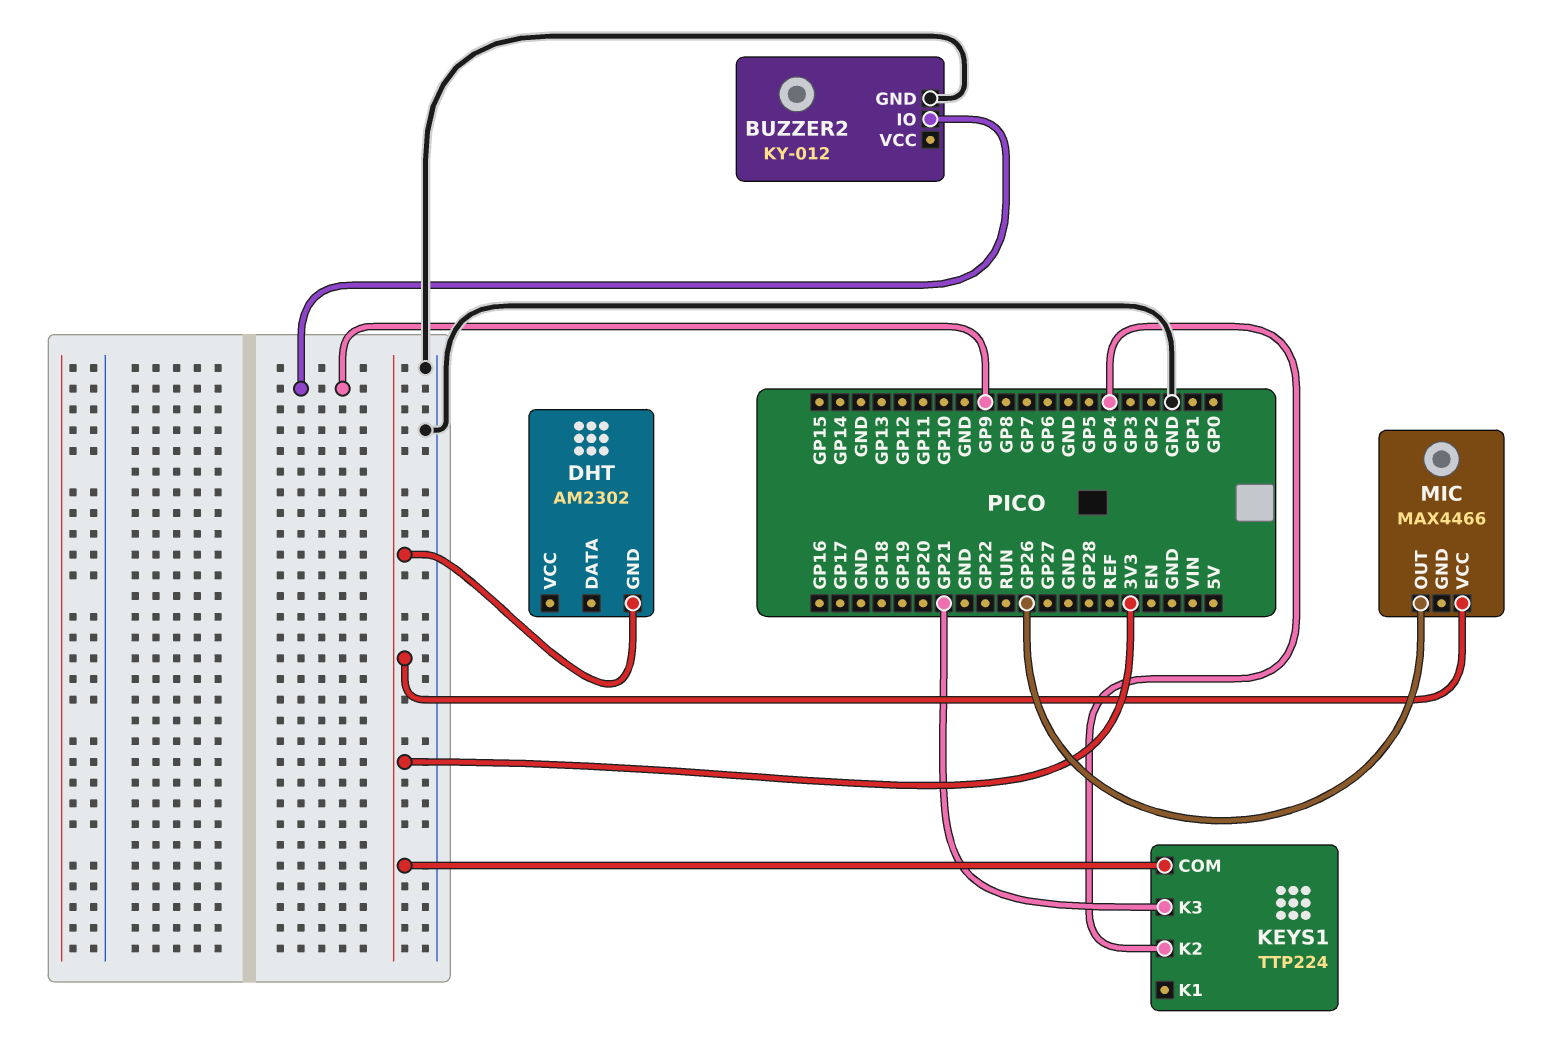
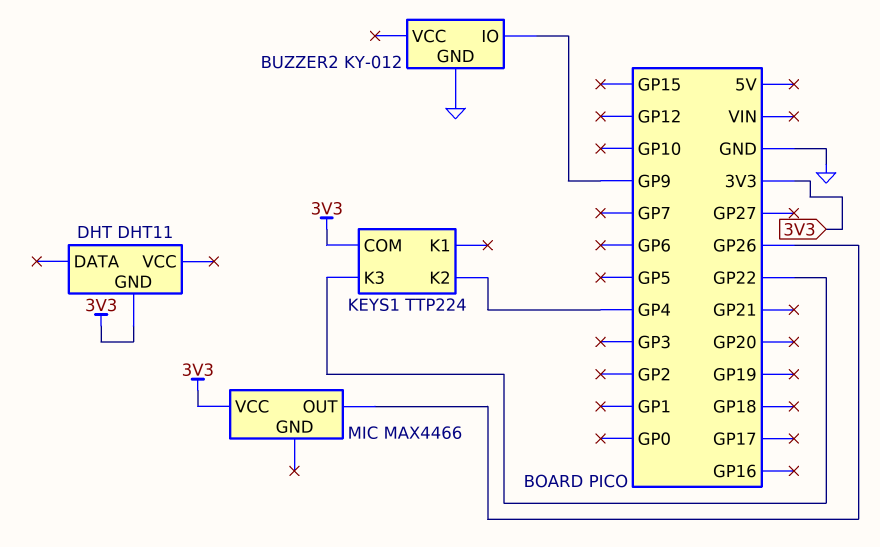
DHT: AM2302 -> DHT11
KEYS1 pin K3: GP21 -> GP22

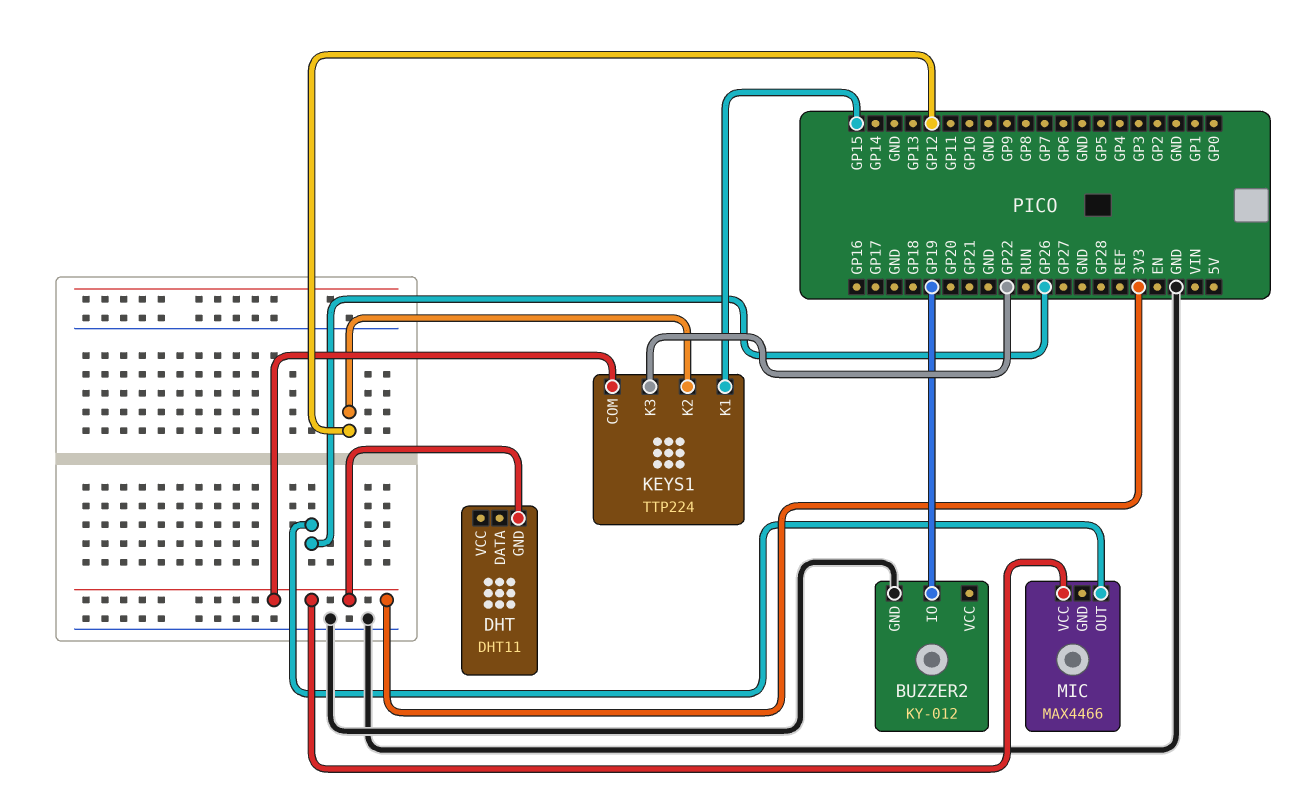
BUZZER2 pin IO: GP9 -> GP19
KEYS1 pin K1: none -> GP15
KEYS1 pin K2: GP4 -> GP12

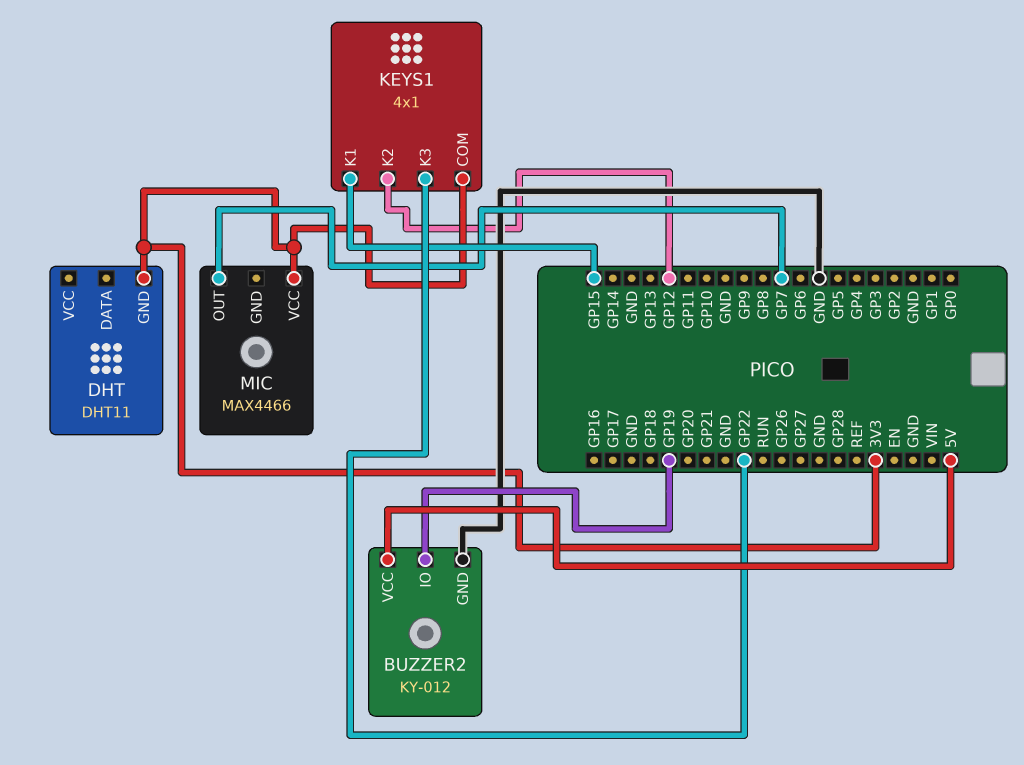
BUZZER2 pin VCC: none -> 5V
KEYS1: TTP224 -> 4x1
MIC pin OUT: GP26 -> GP7

